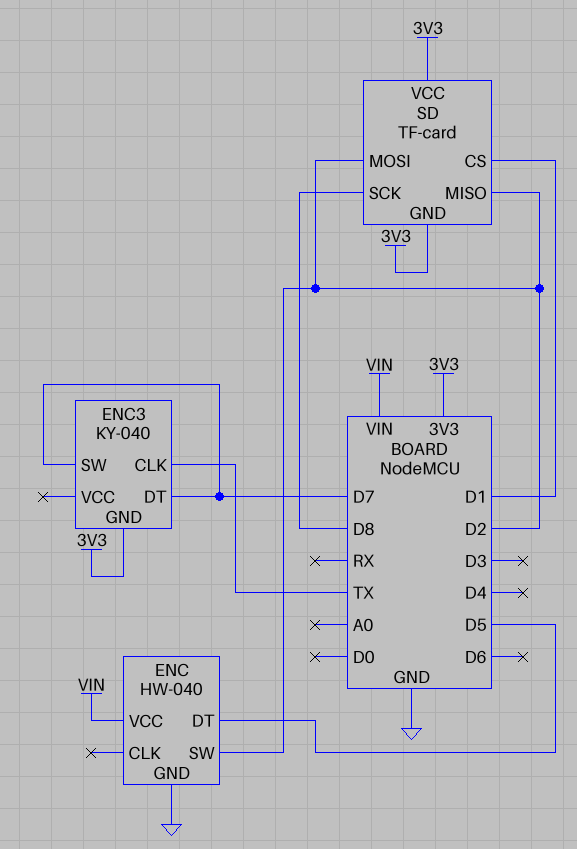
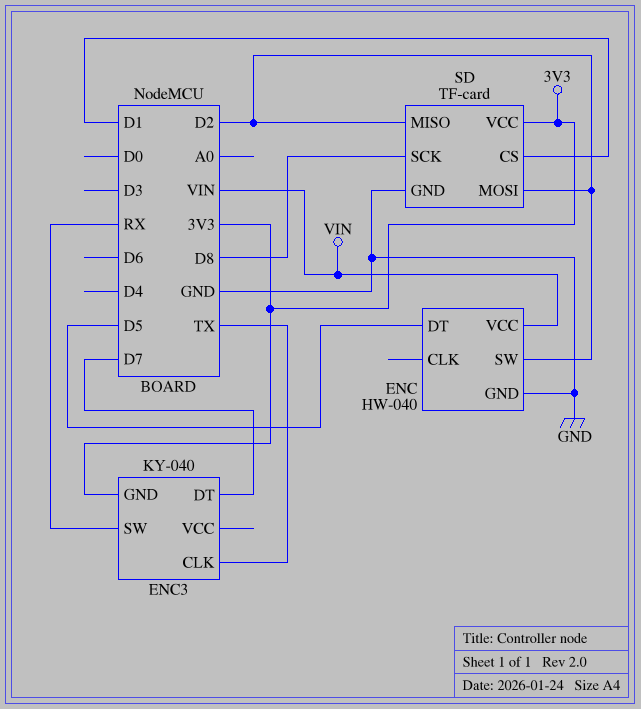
ENC3 pin SW: D7 -> RX
SD pin GND: 3V3 -> GND

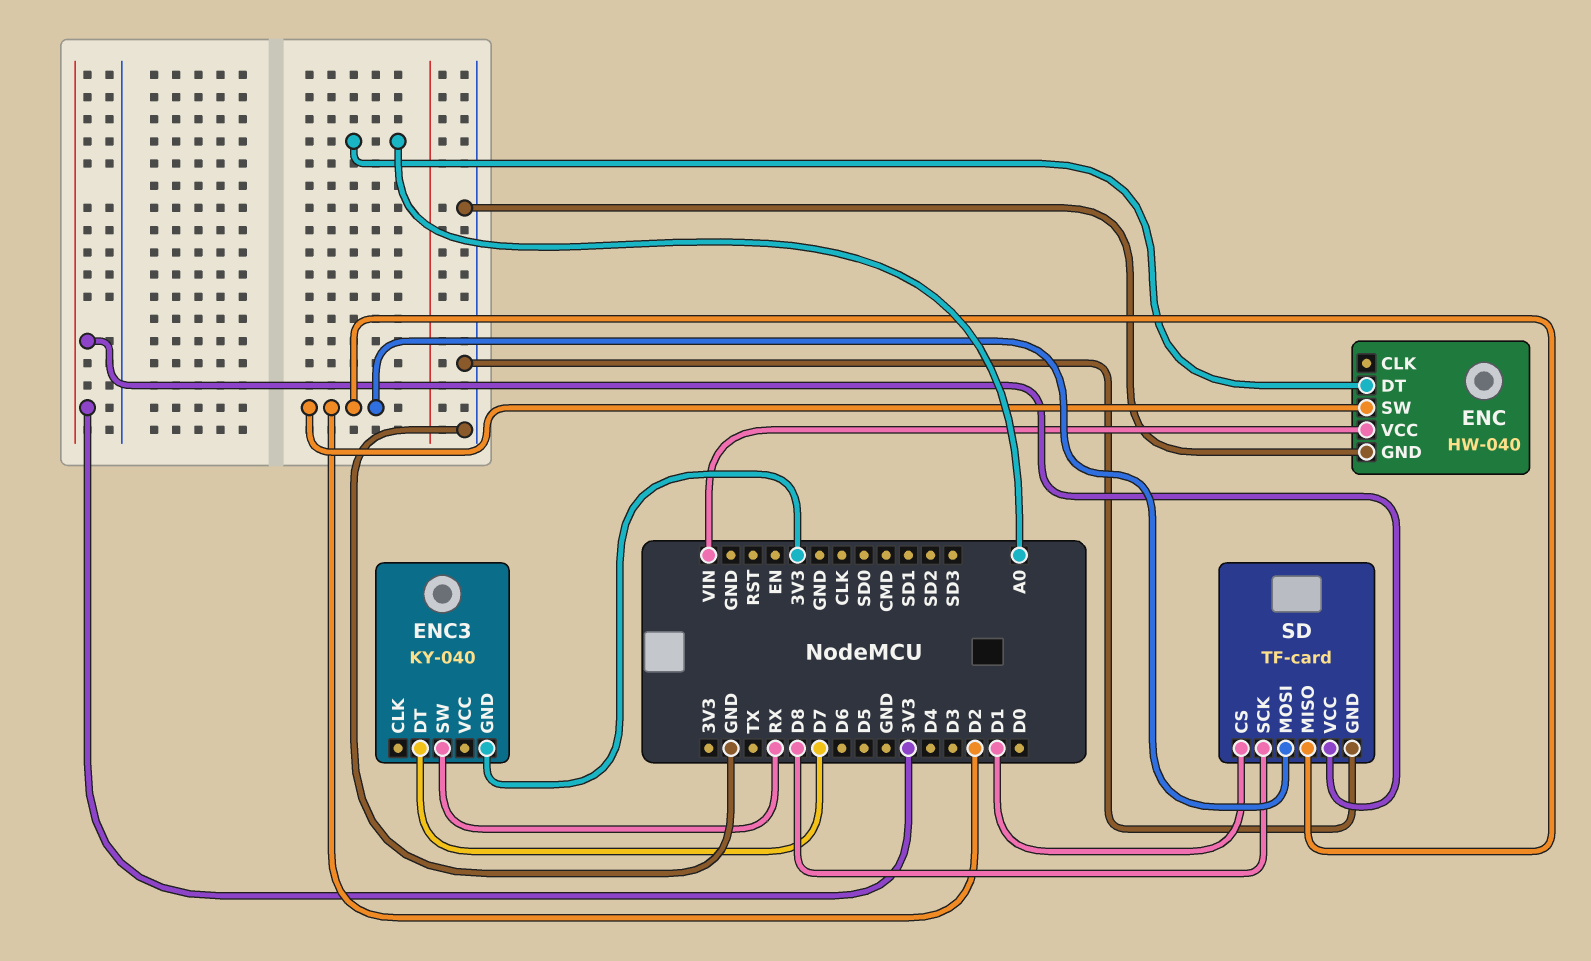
ENC pin DT: D5 -> A0
ENC3 pin CLK: TX -> none

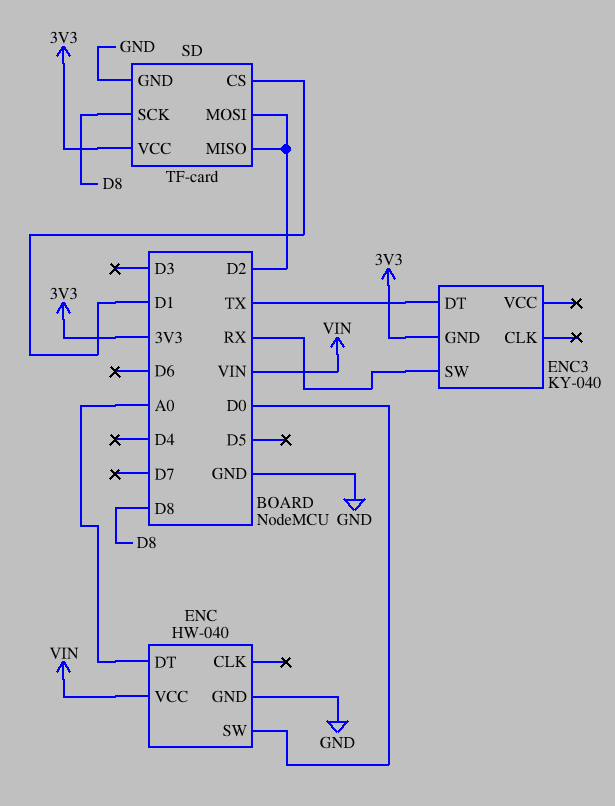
ENC pin SW: D2 -> D0
ENC3 pin DT: D7 -> TX

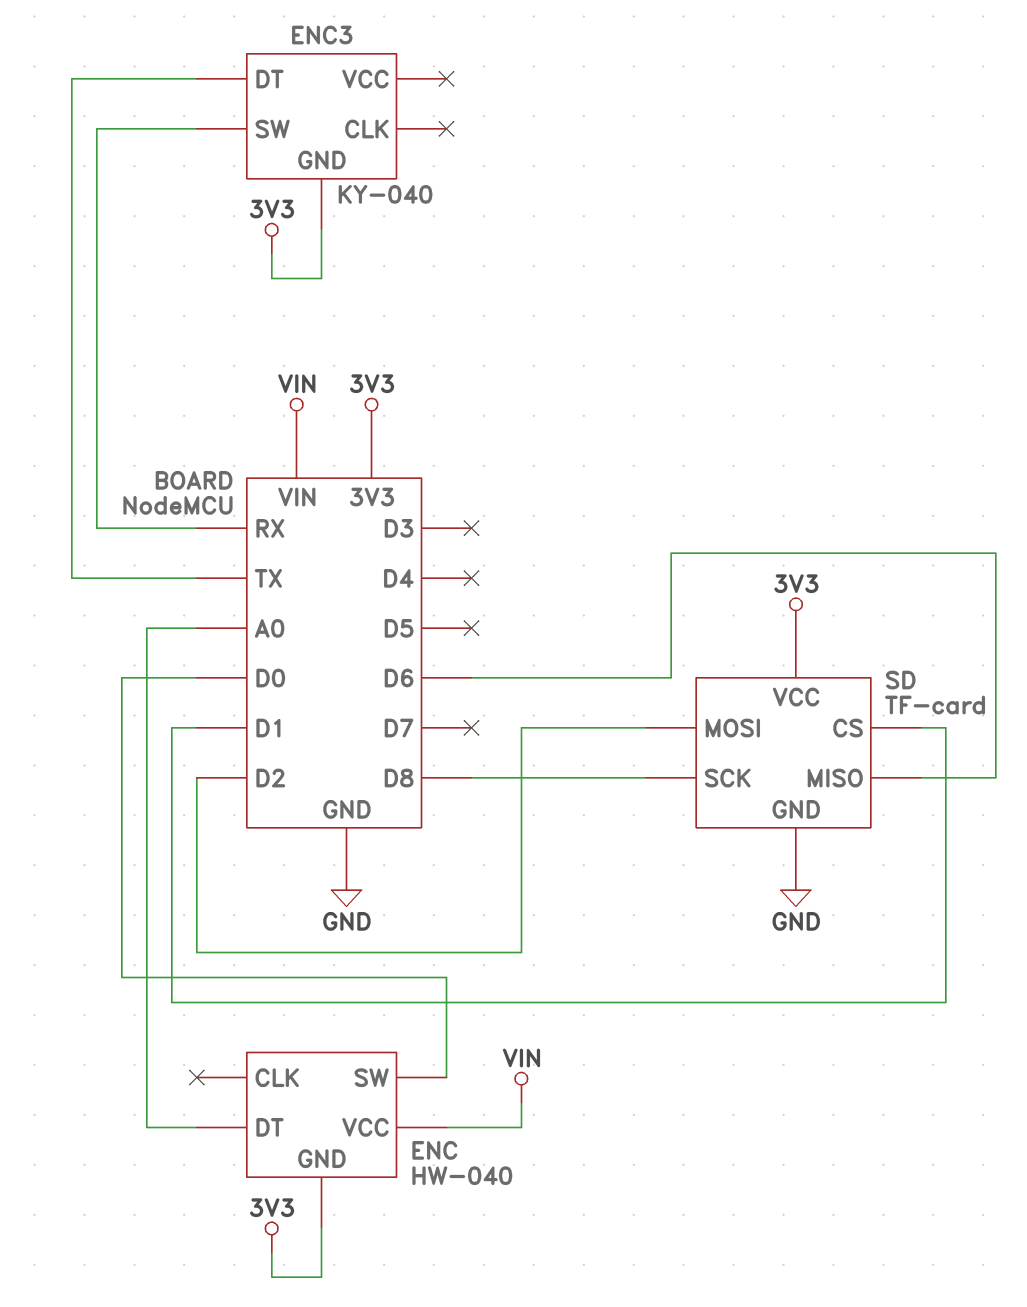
ENC pin GND: GND -> 3V3
SD pin MISO: D2 -> D6

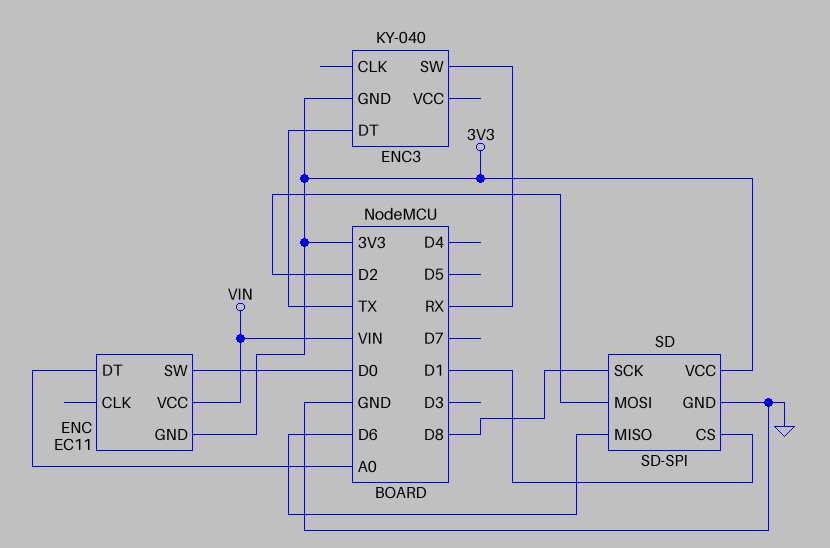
ENC: HW-040 -> EC11
SD: TF-card -> SD-SPI

